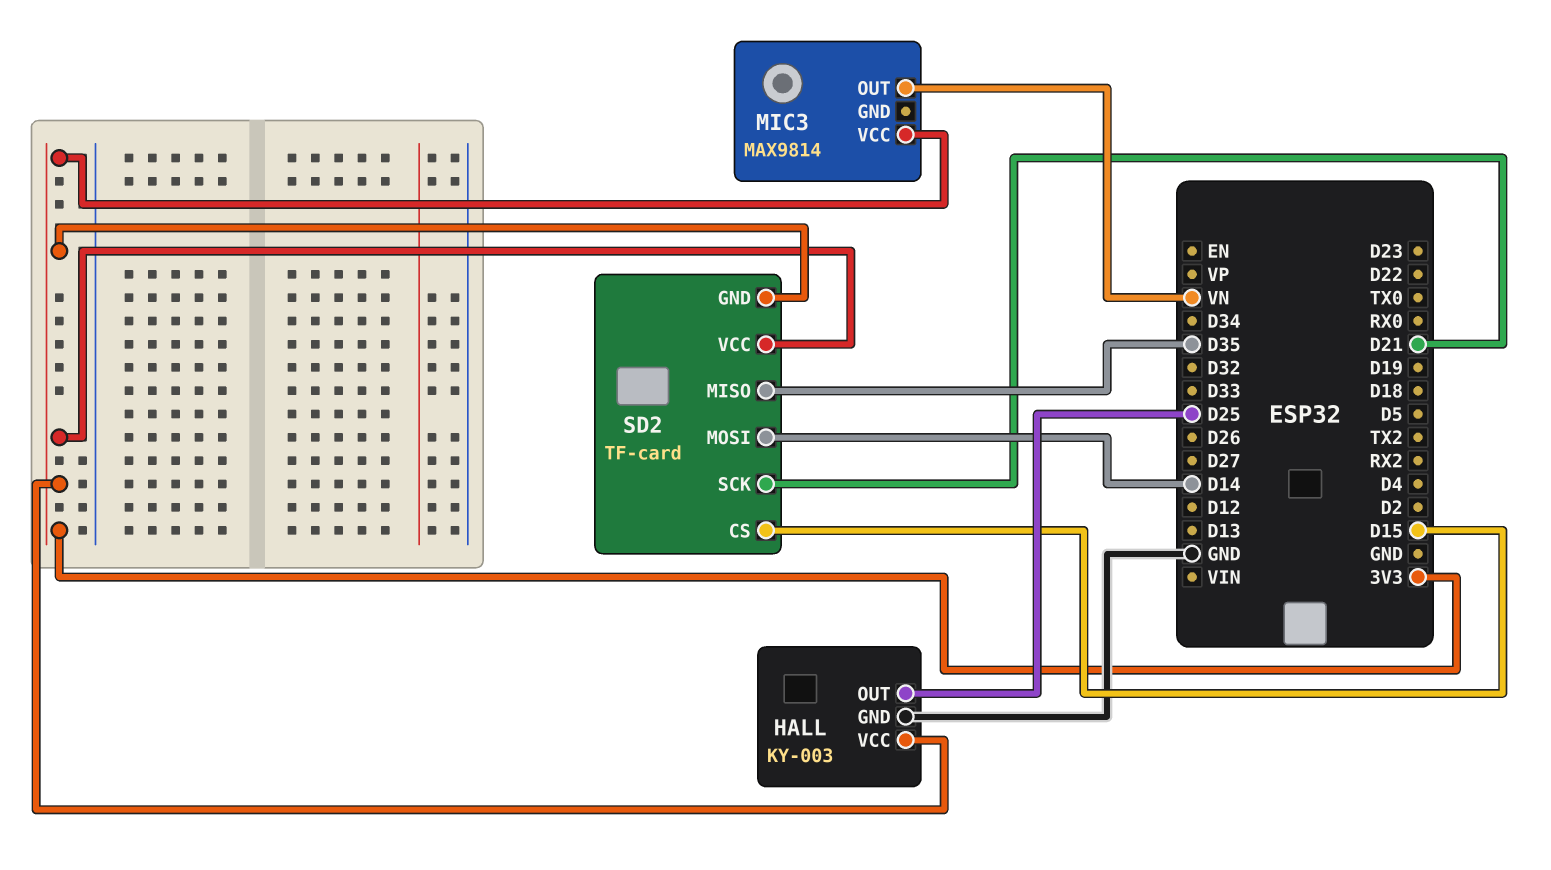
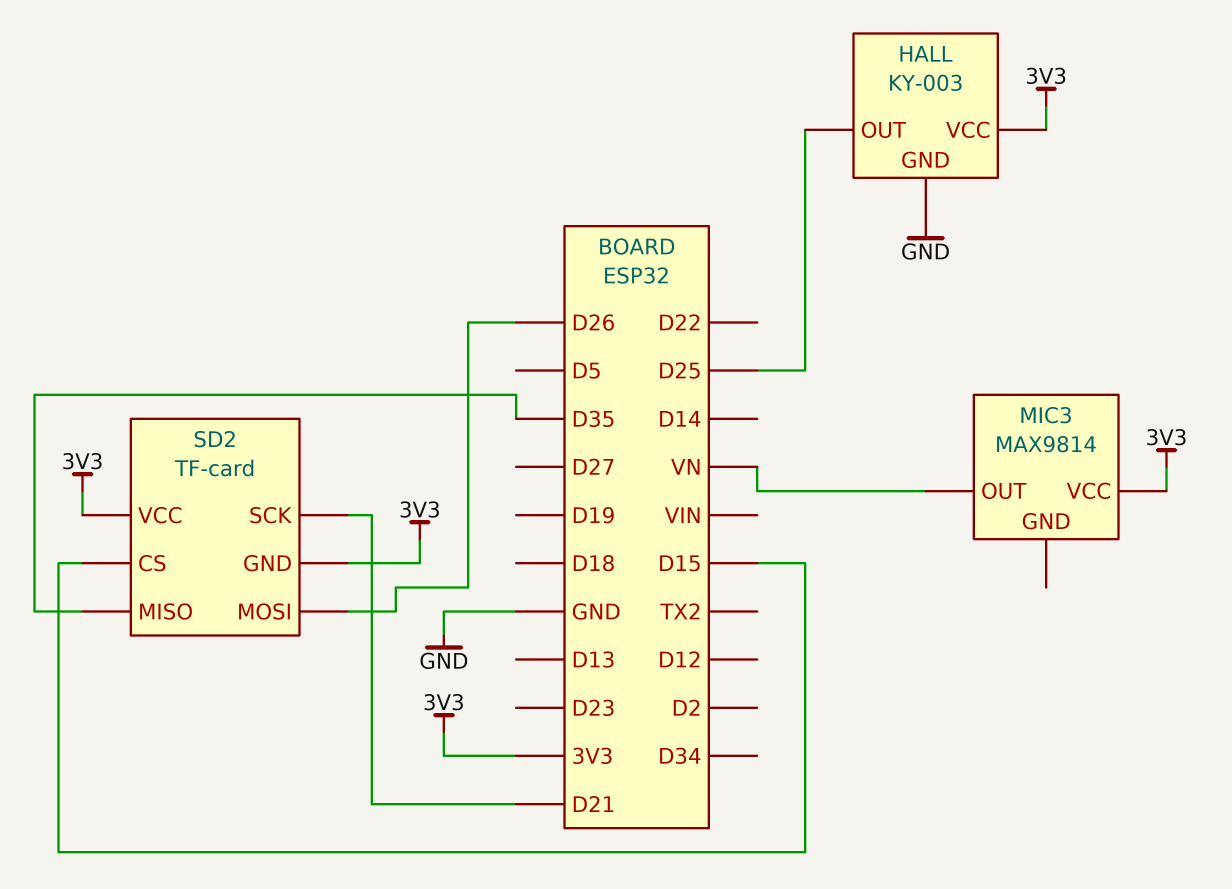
SD2 pin MOSI: D14 -> D26

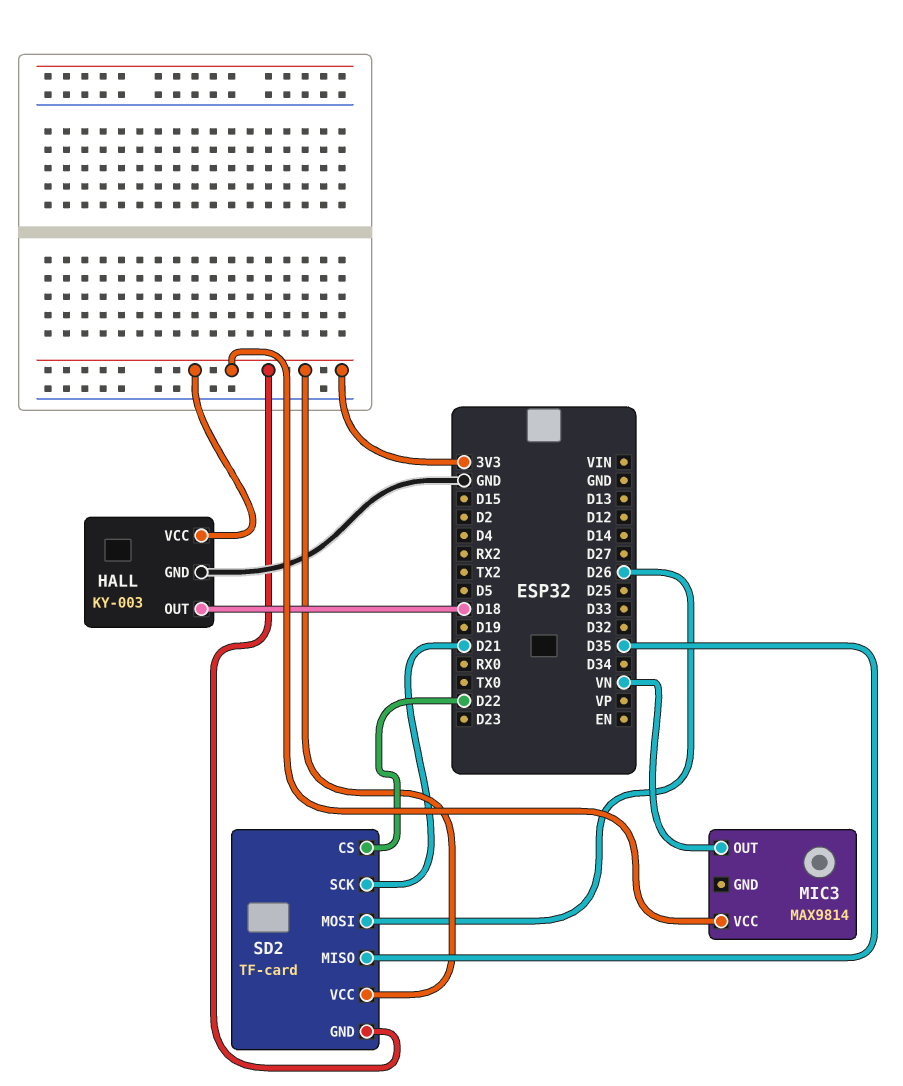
HALL pin OUT: D25 -> D18
SD2 pin CS: D15 -> D22

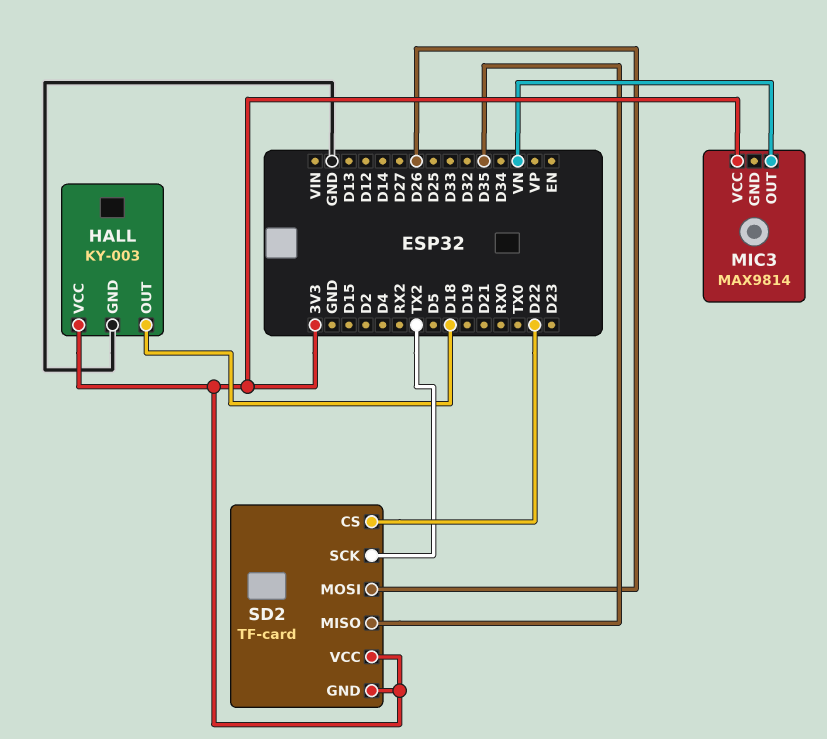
SD2 pin SCK: D21 -> TX2

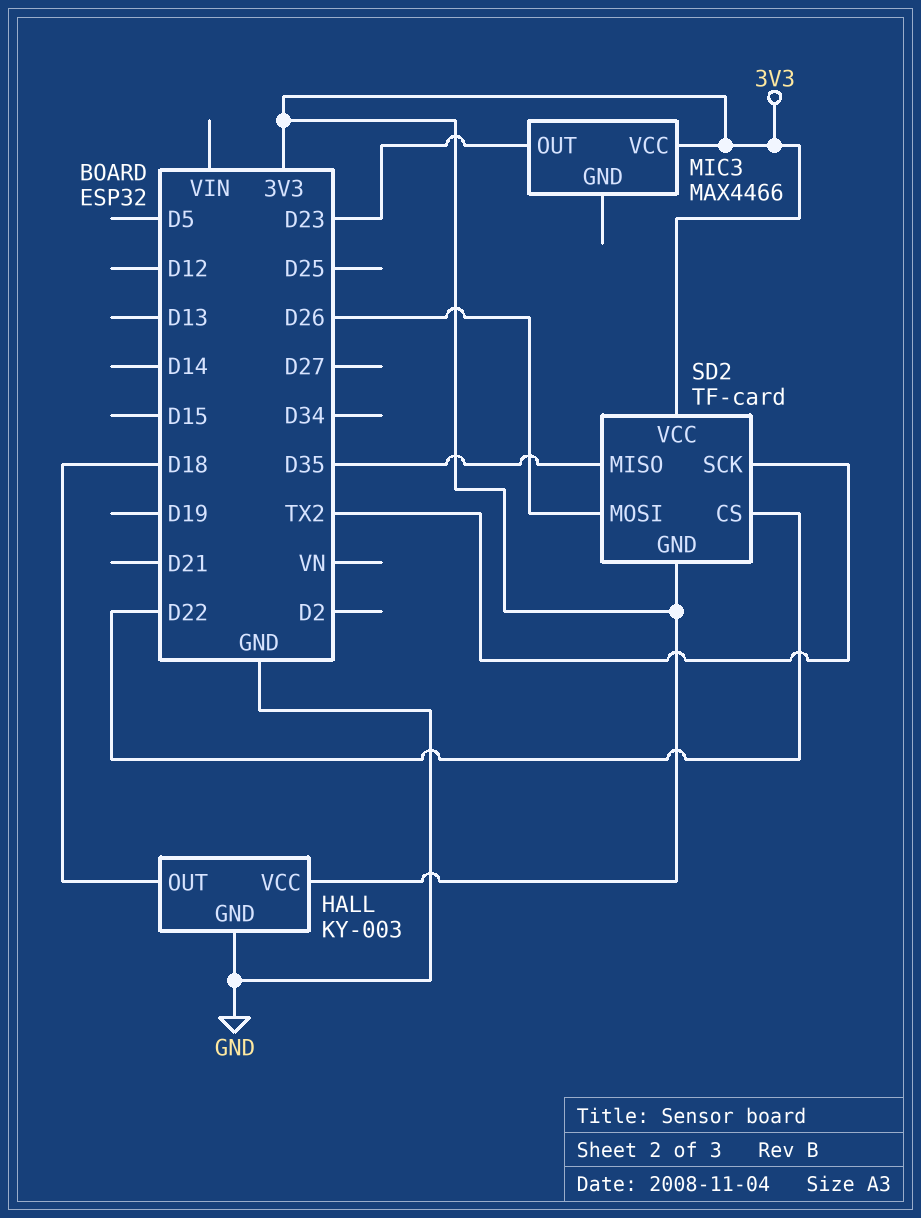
MIC3: MAX9814 -> MAX4466
MIC3 pin OUT: VN -> D23

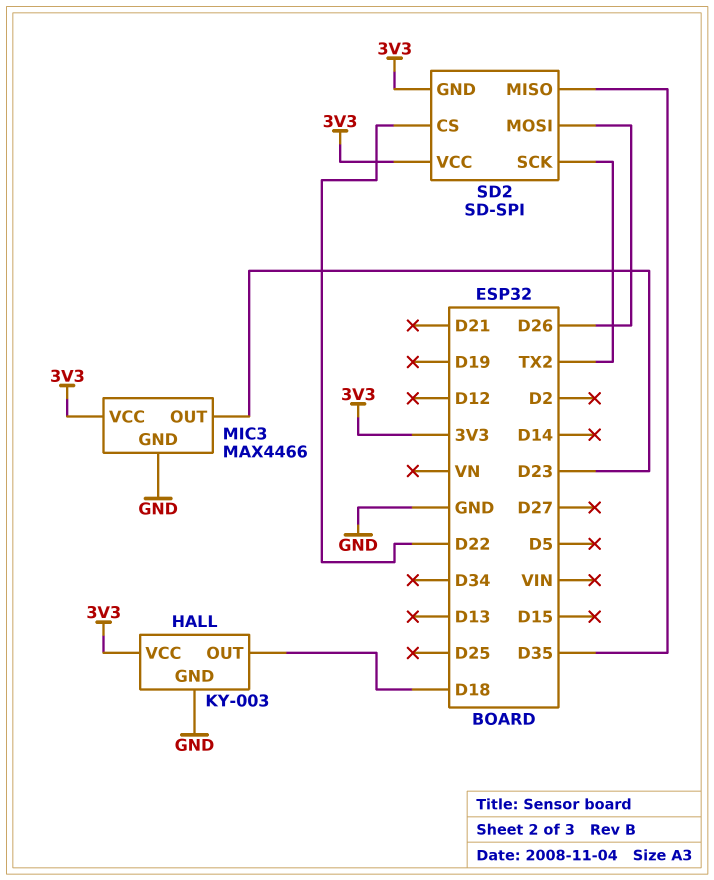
MIC3 pin GND: none -> GND
SD2: TF-card -> SD-SPI

